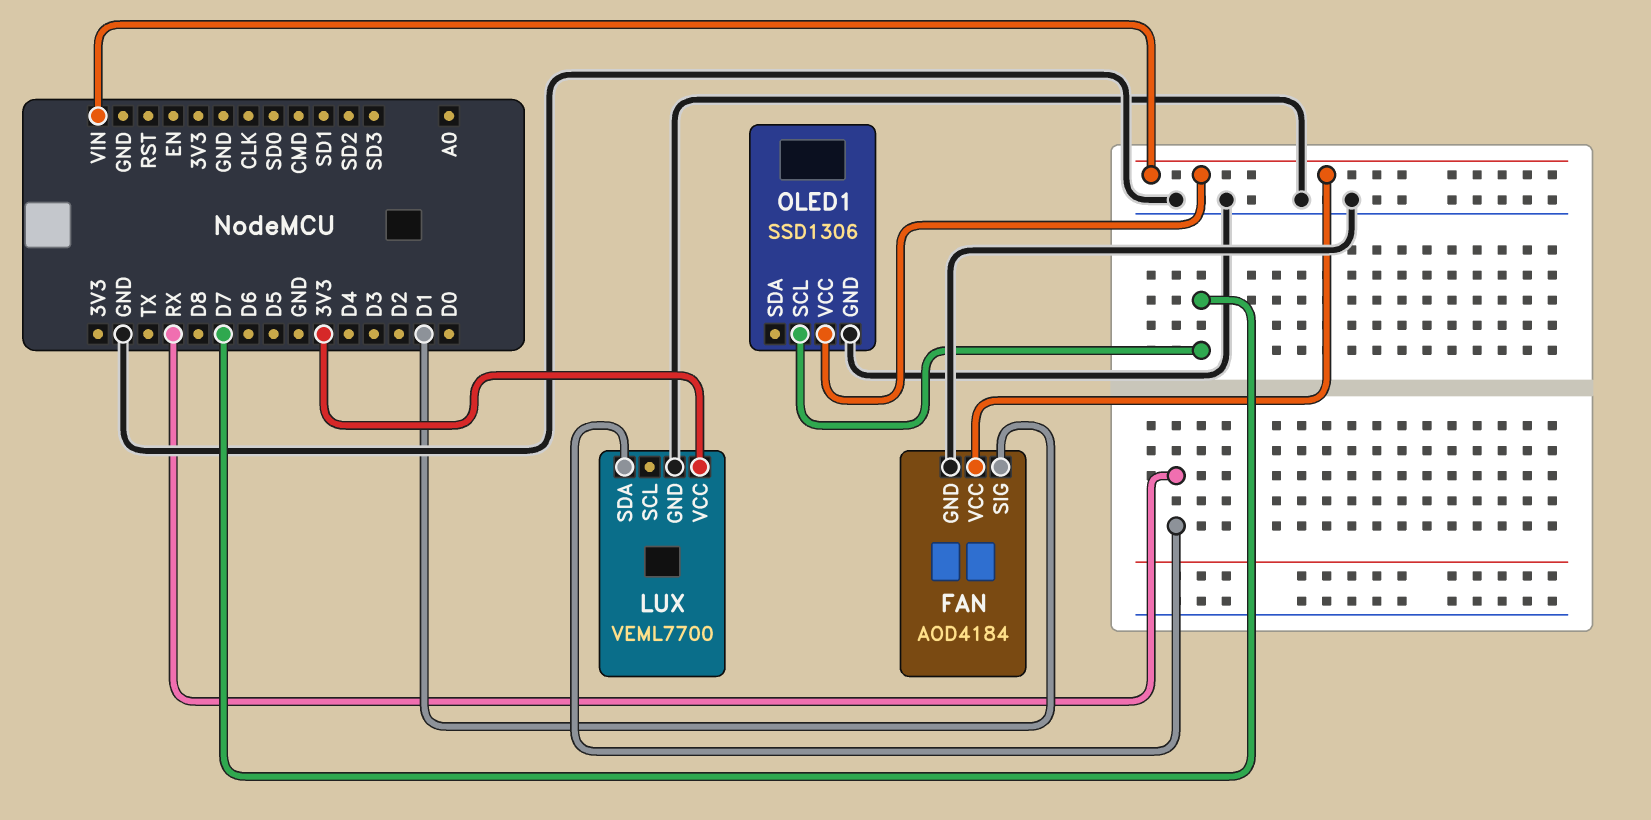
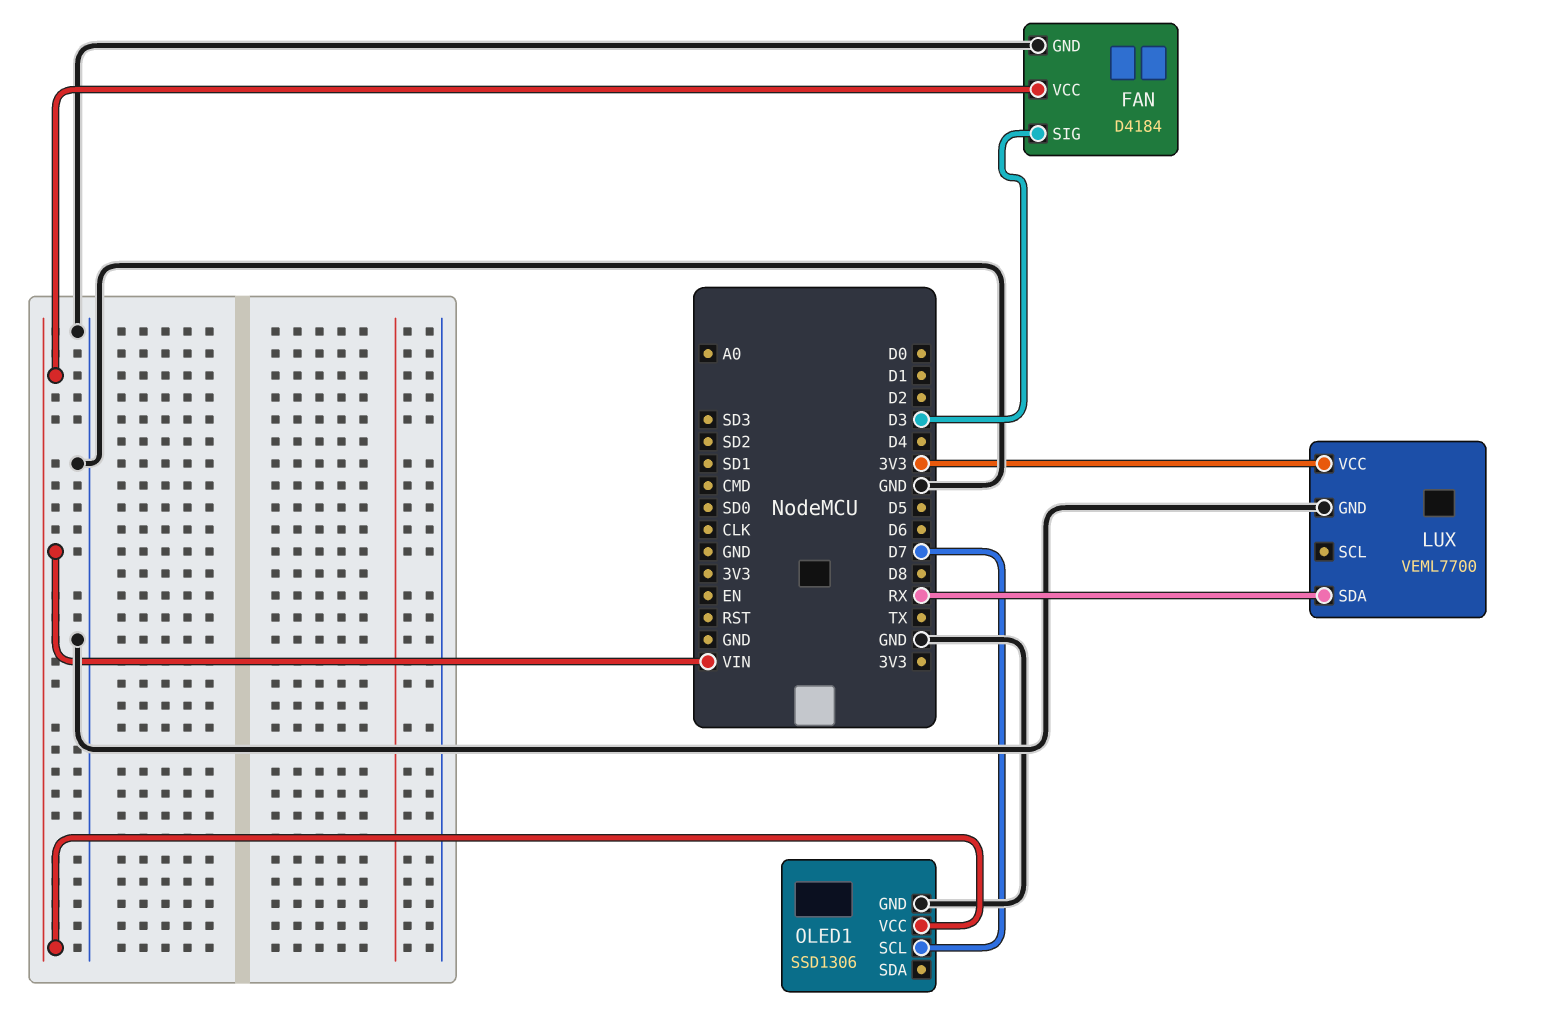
FAN: AOD4184 -> D4184
FAN pin SIG: D1 -> D3

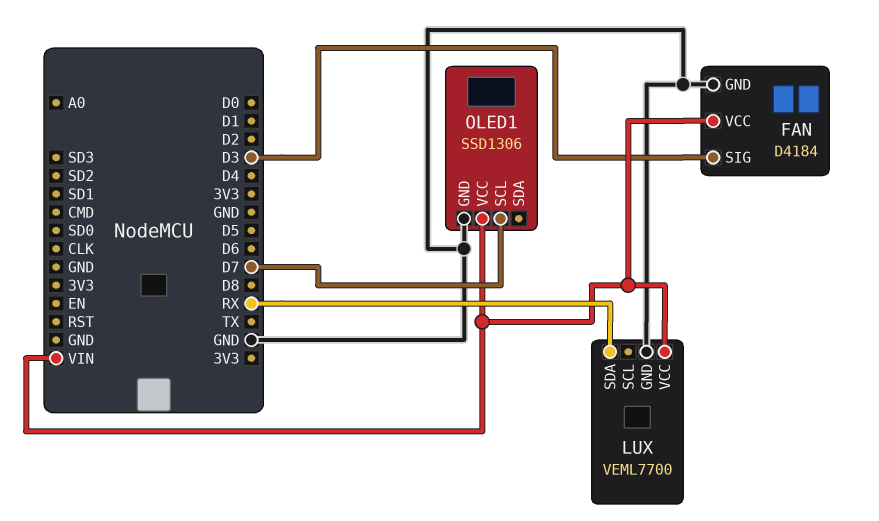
LUX pin VCC: 3V3 -> VIN

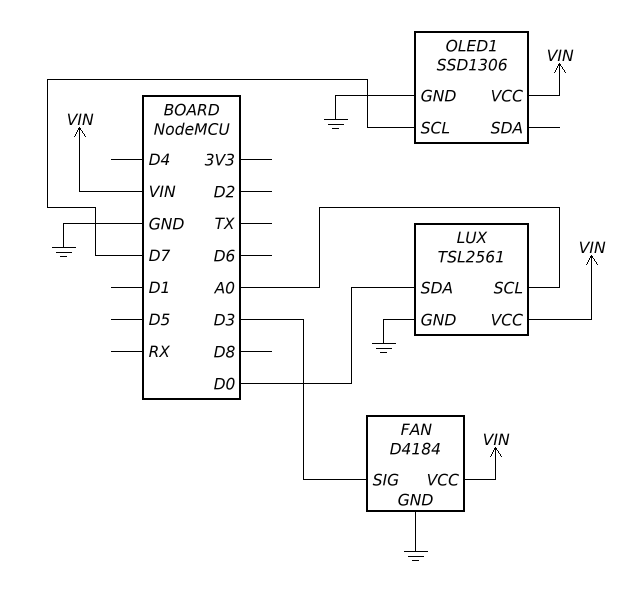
LUX: VEML7700 -> TSL2561
LUX pin SCL: none -> A0
LUX pin SDA: RX -> D0

